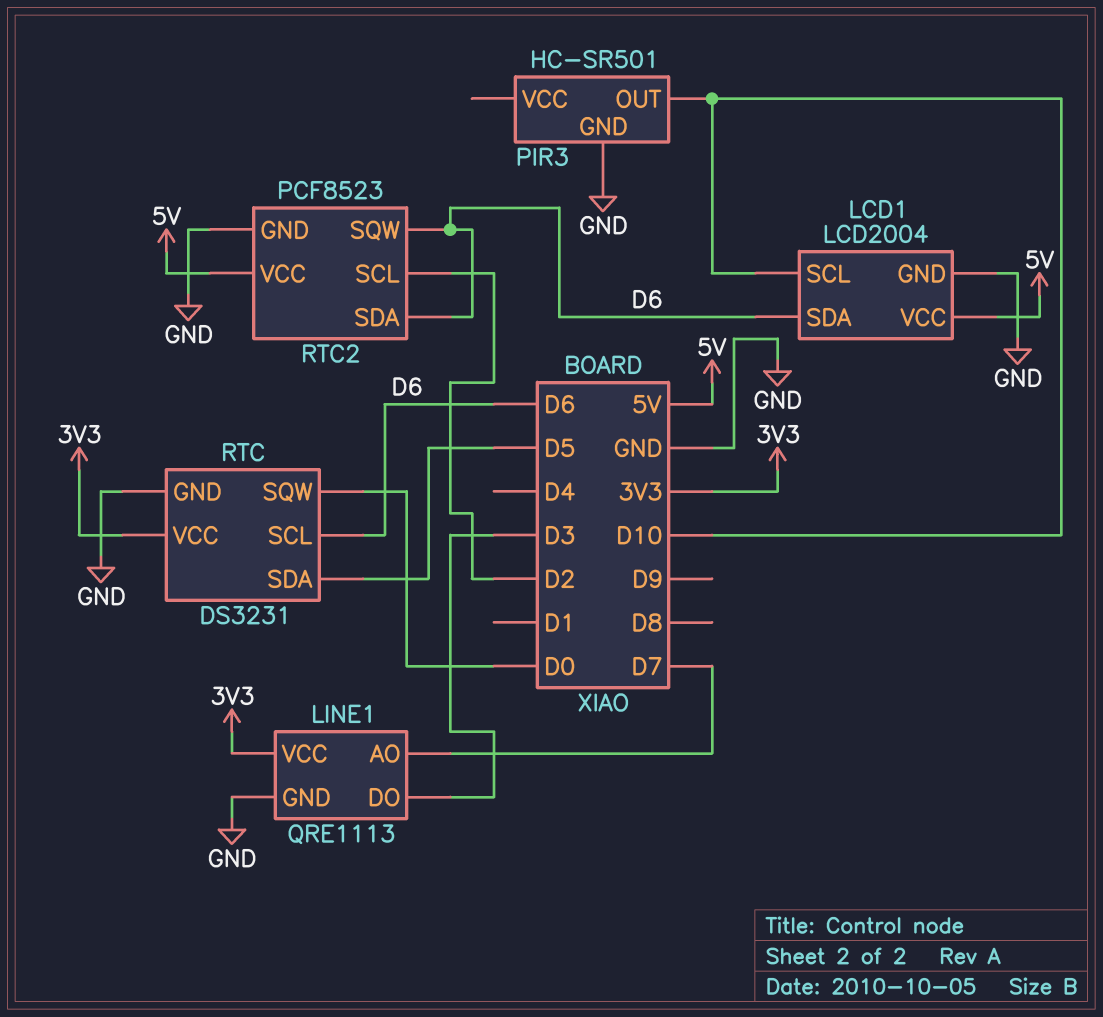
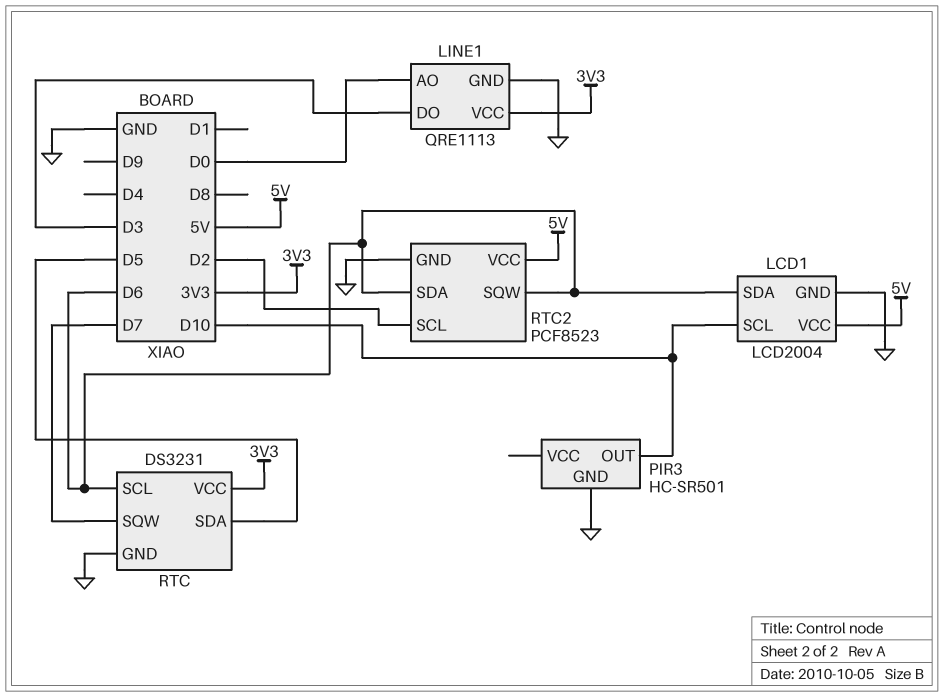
LINE1 pin AO: D7 -> D0
RTC pin SQW: D0 -> D7

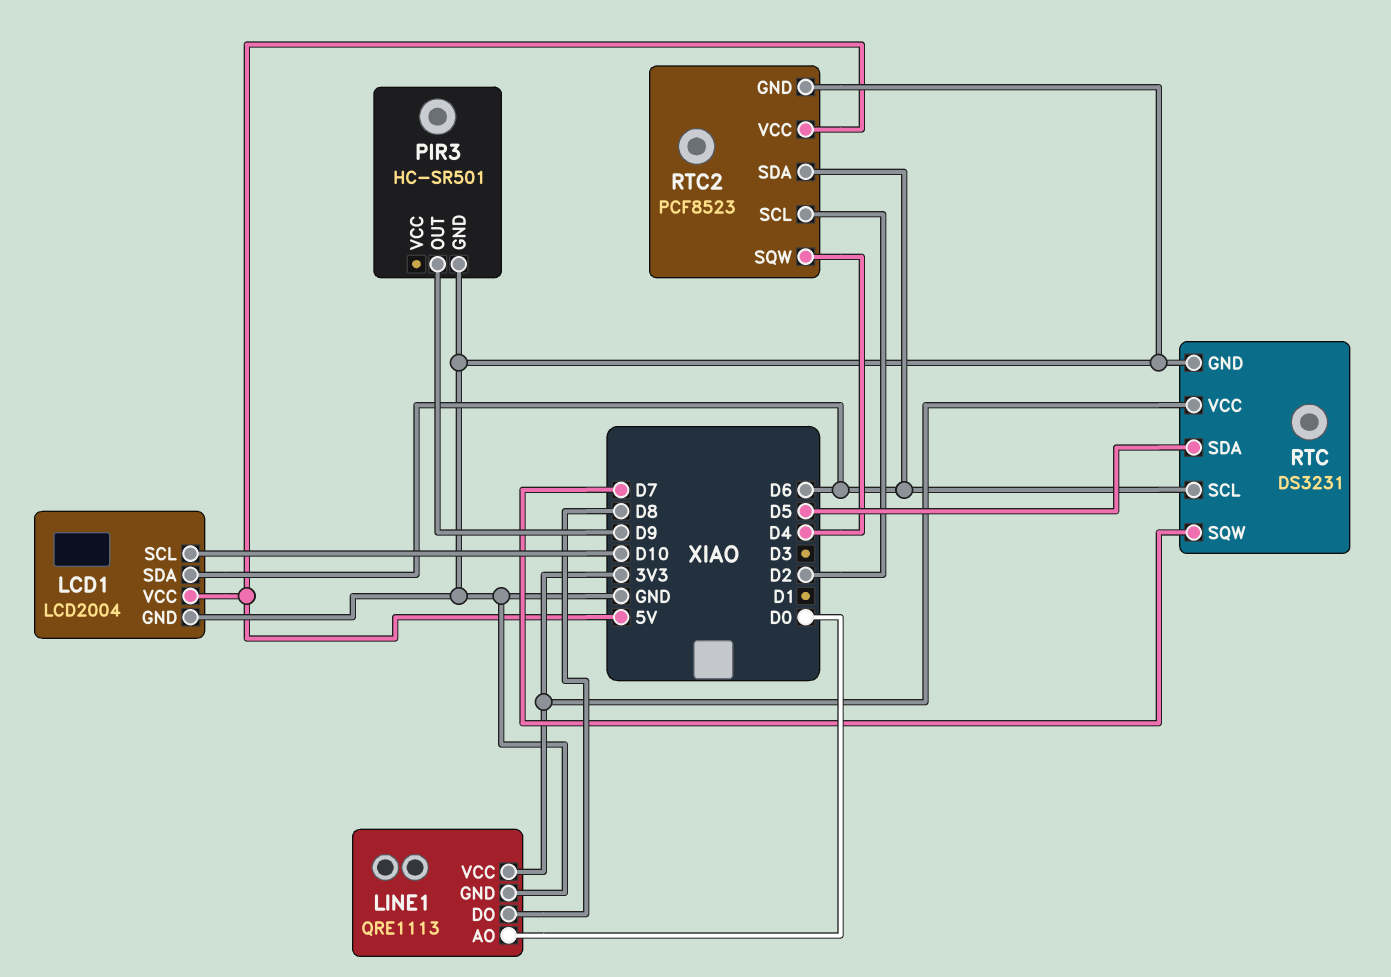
LINE1 pin DO: D3 -> D8
PIR3 pin OUT: D10 -> D9
RTC2 pin SQW: D6 -> D4

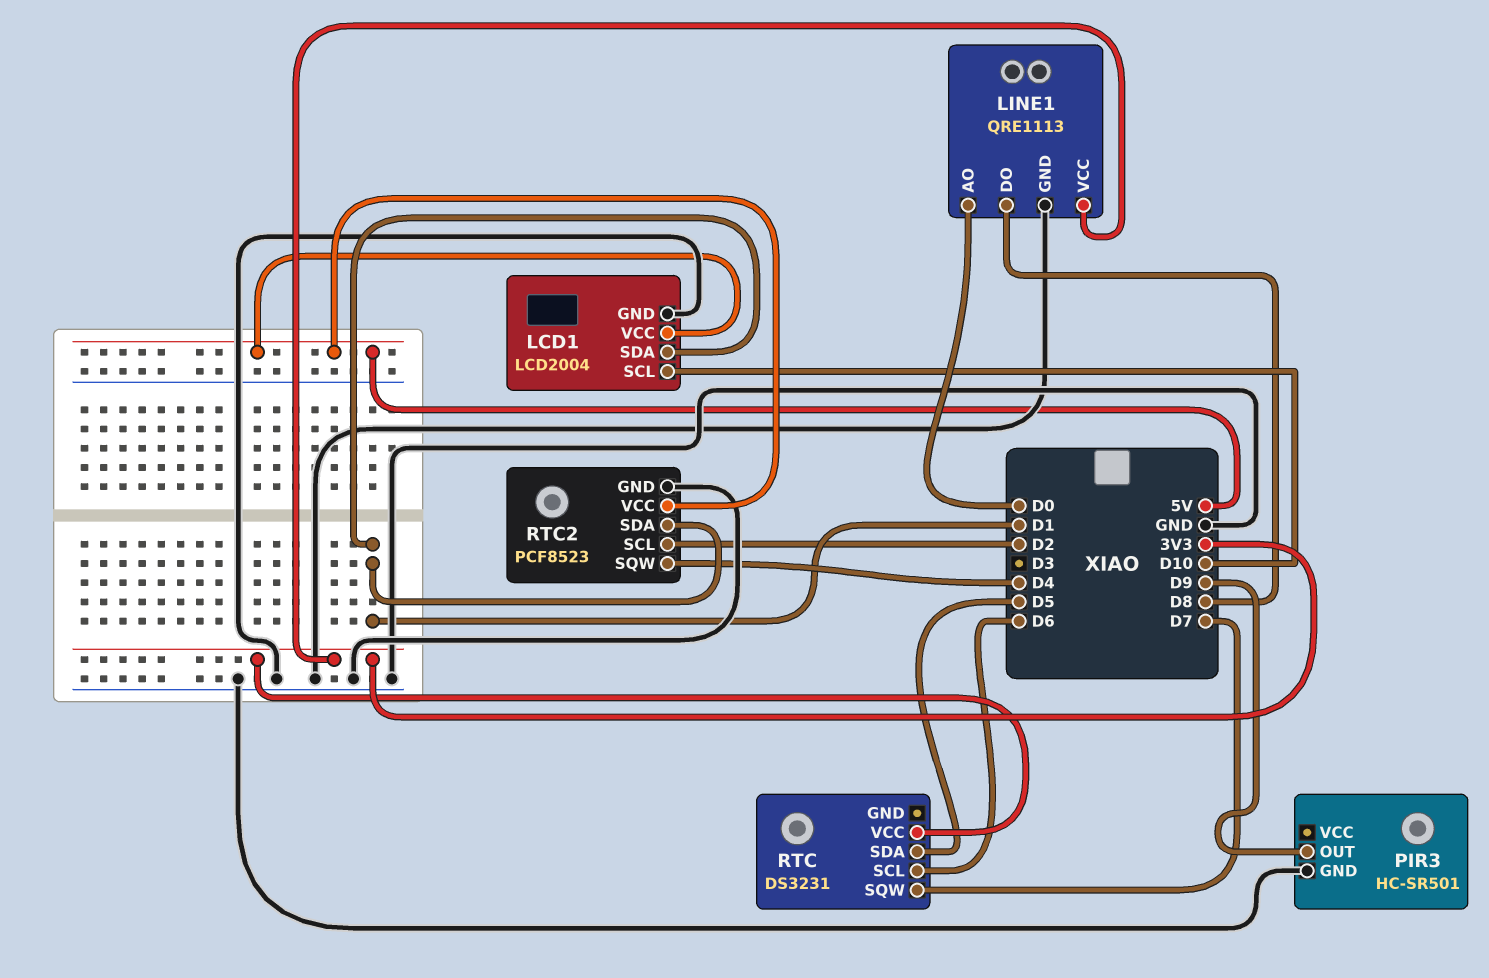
LCD1 pin SDA: D6 -> D1
RTC pin GND: GND -> none
RTC2 pin SDA: D6 -> D1

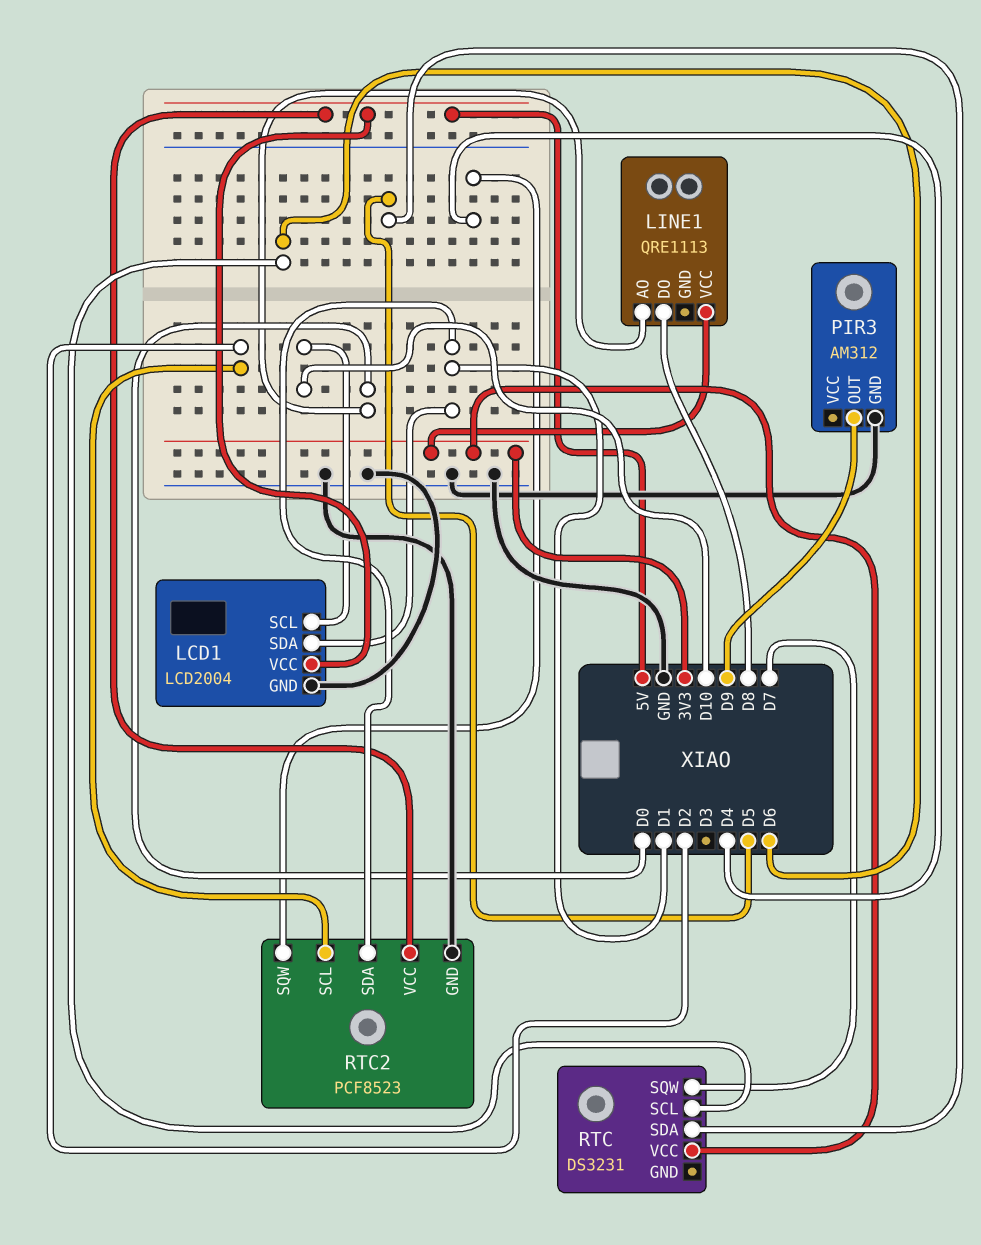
LINE1 pin GND: GND -> none
PIR3: HC-SR501 -> AM312

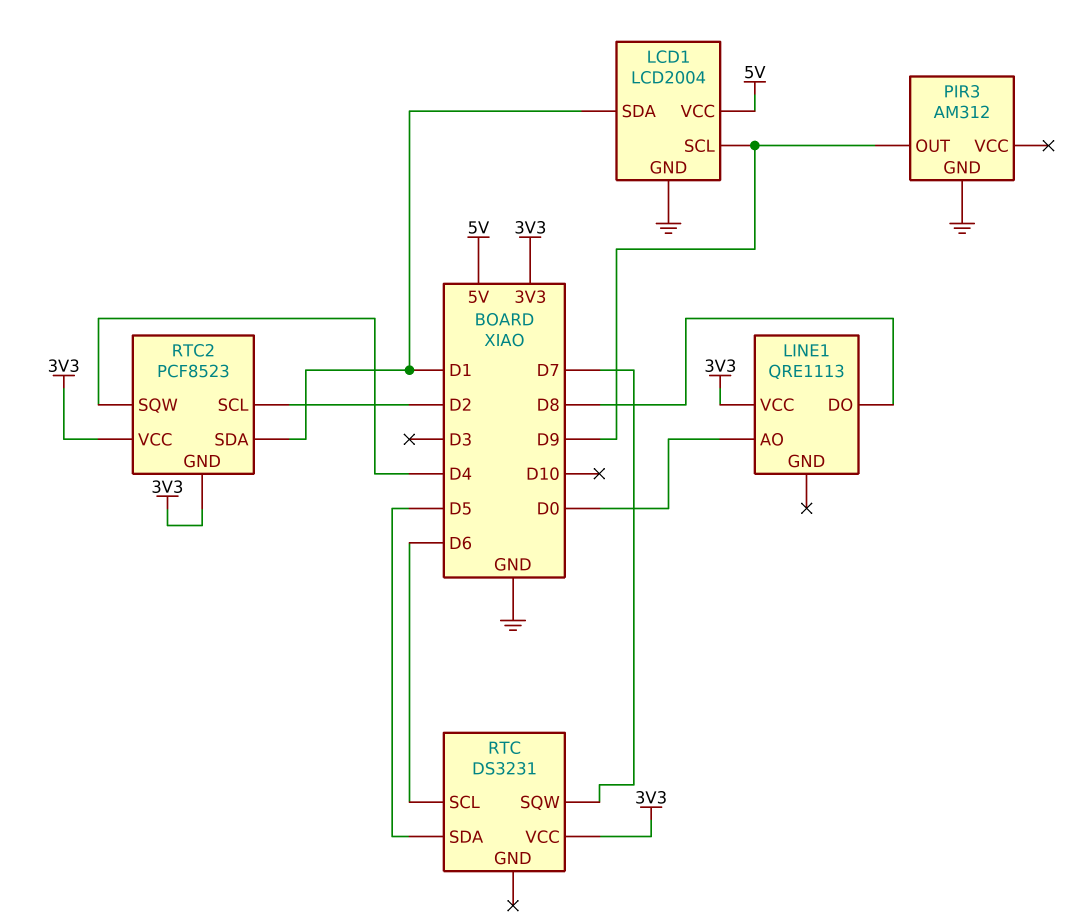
LCD1 pin SCL: D10 -> D9
RTC2 pin GND: GND -> 3V3
RTC2 pin VCC: 5V -> 3V3

